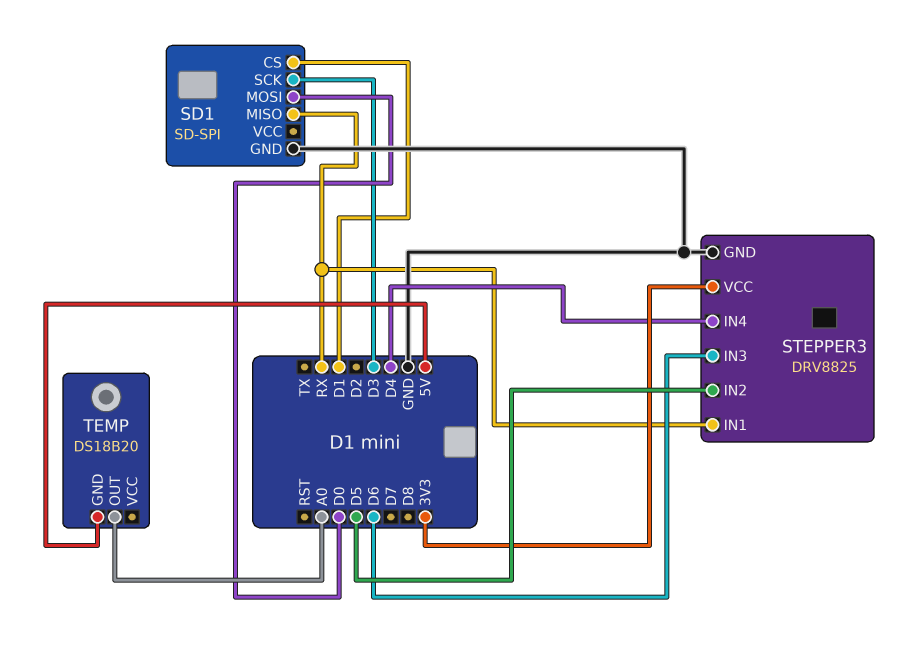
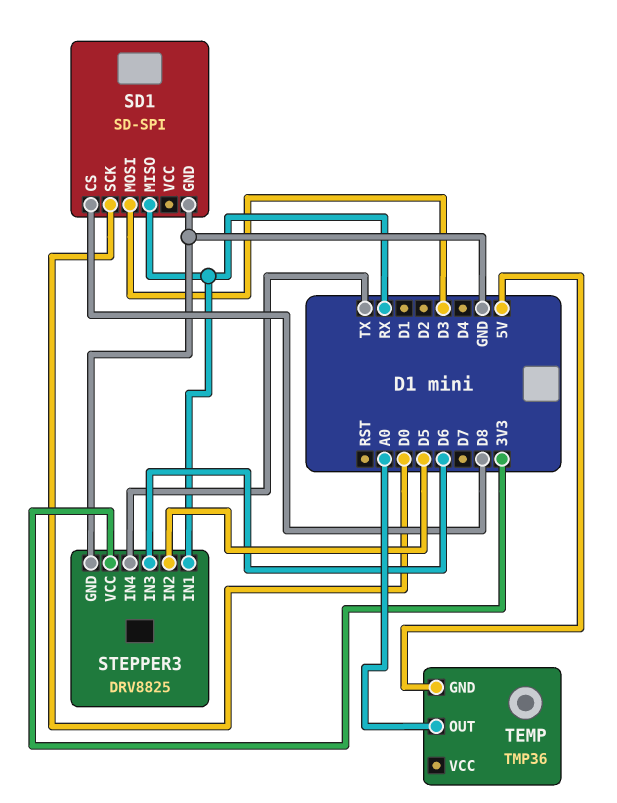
SD1 pin CS: D1 -> D8
SD1 pin MOSI: D0 -> D3
SD1 pin SCK: D3 -> D0
STEPPER3 pin IN4: D4 -> TX
TEMP: DS18B20 -> TMP36

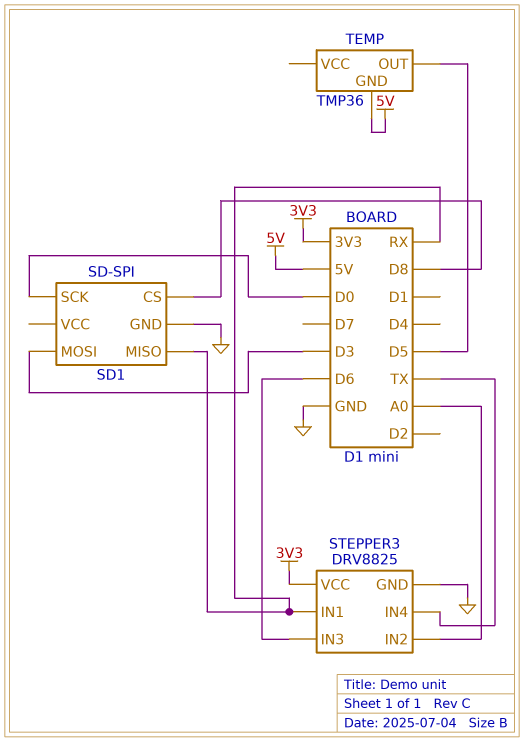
STEPPER3 pin IN2: D5 -> A0
TEMP pin OUT: A0 -> D5

